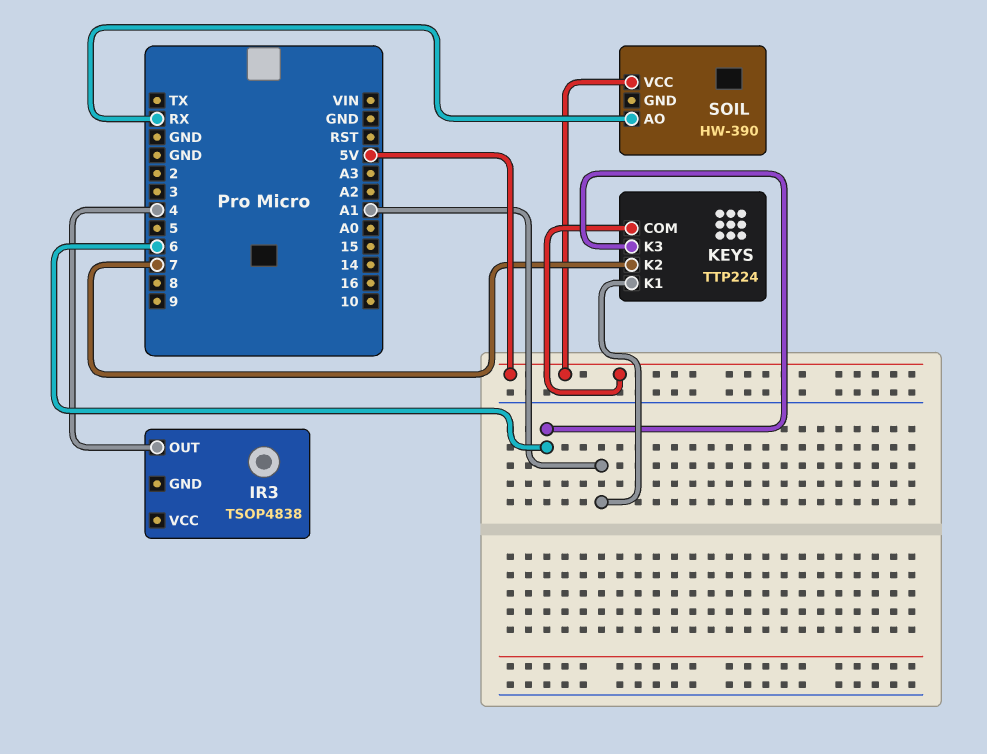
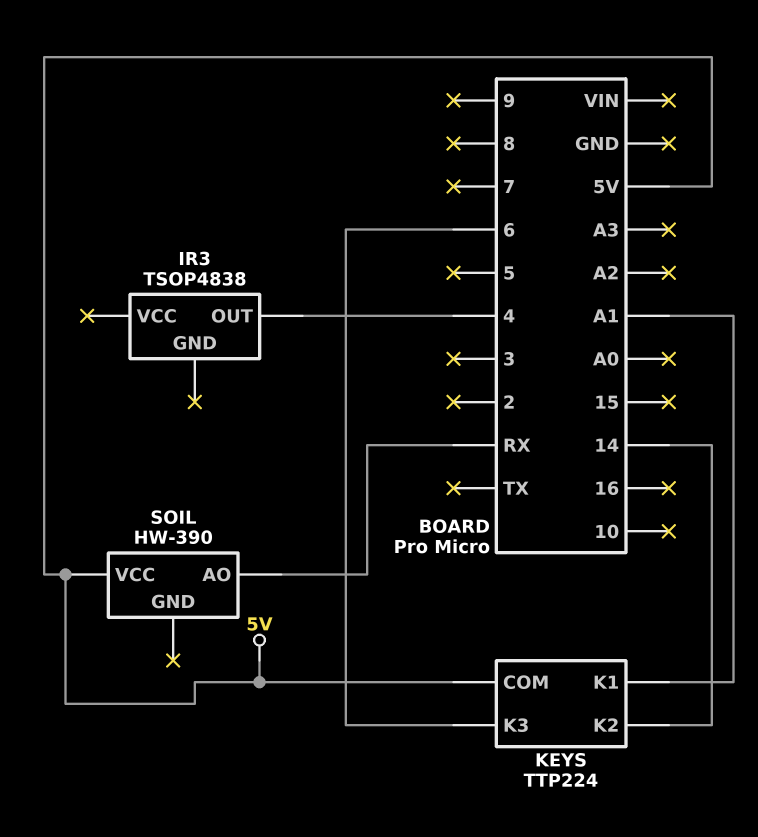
KEYS pin K2: 7 -> 14

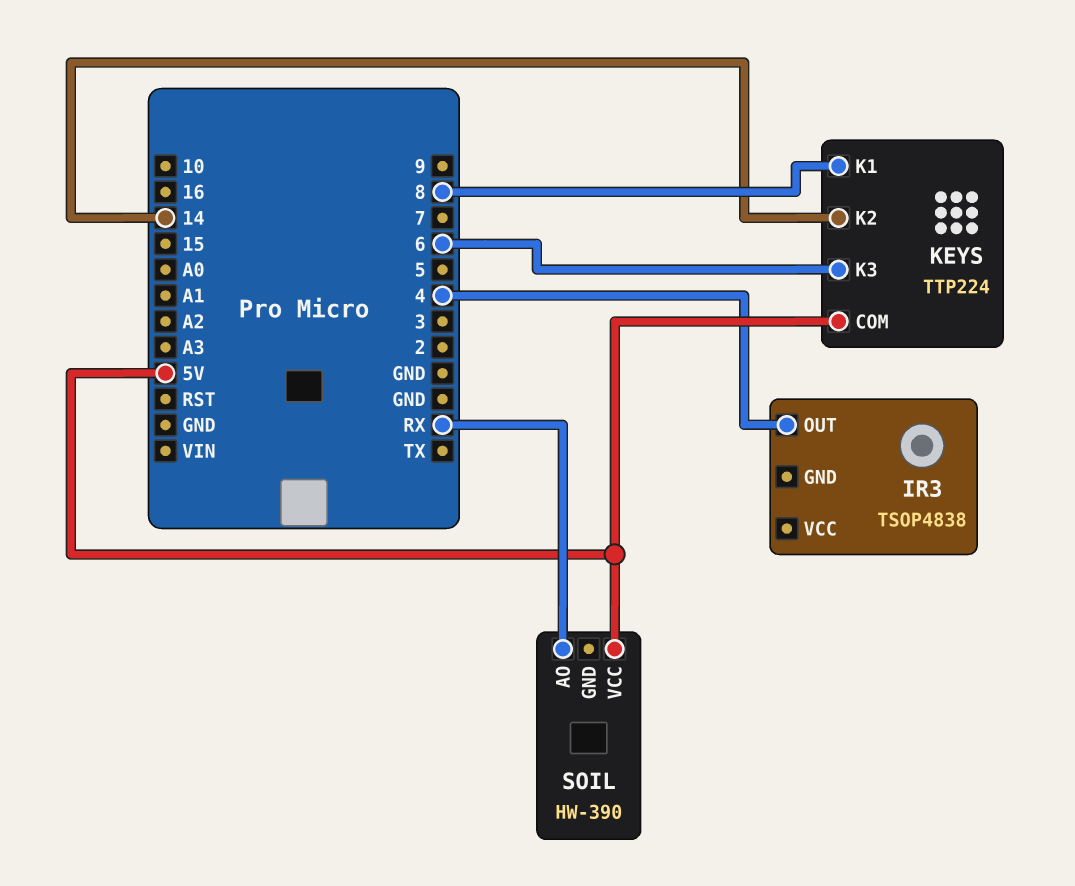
KEYS pin K1: A1 -> 8

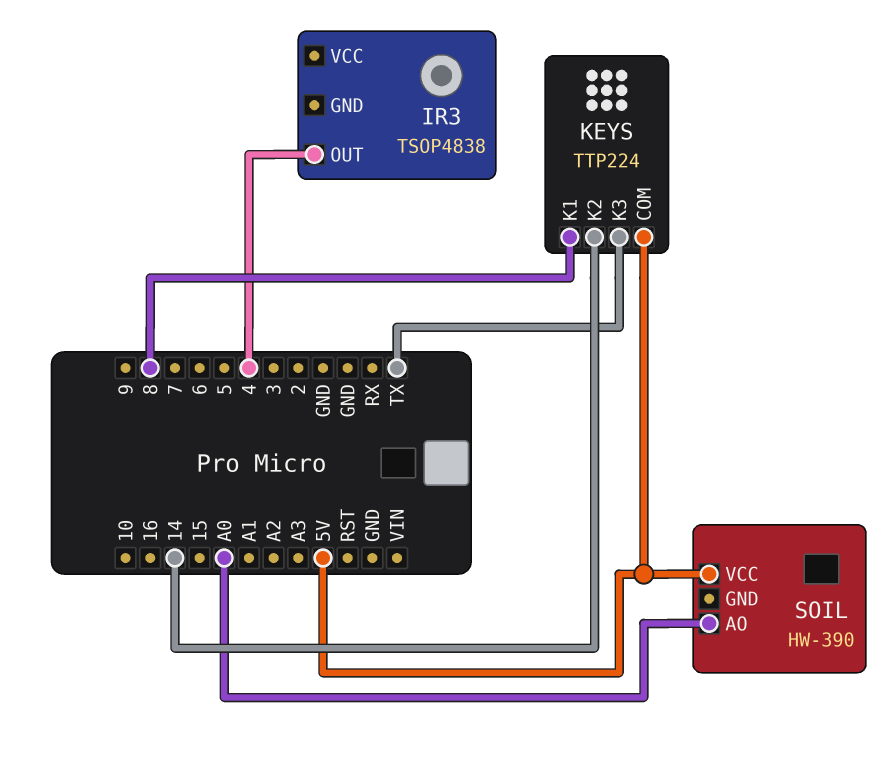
KEYS pin K3: 6 -> TX
SOIL pin AO: RX -> A0

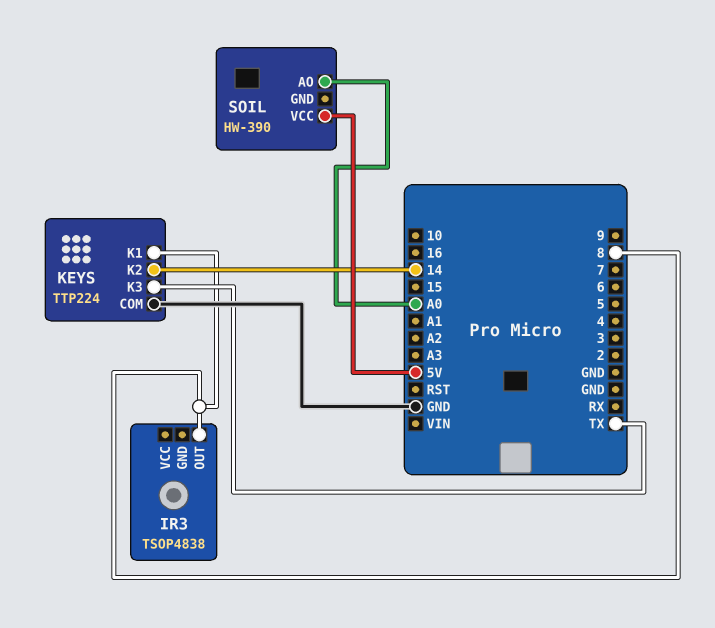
IR3 pin OUT: 4 -> 8
KEYS pin COM: 5V -> GND

